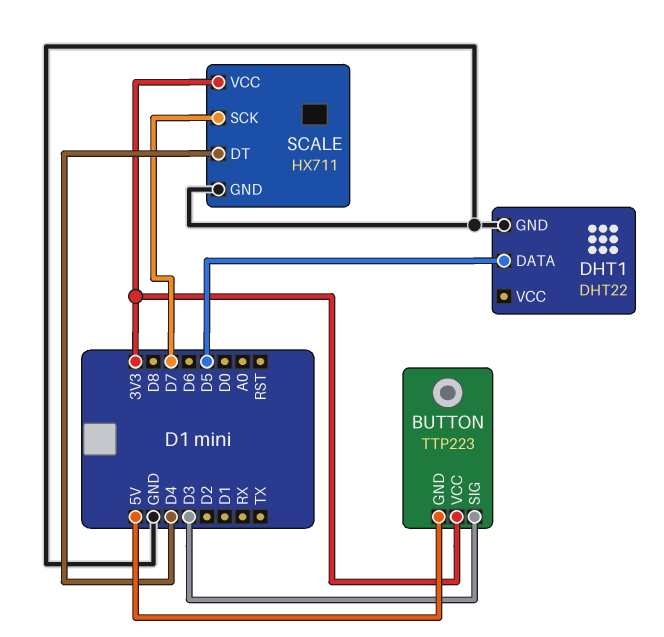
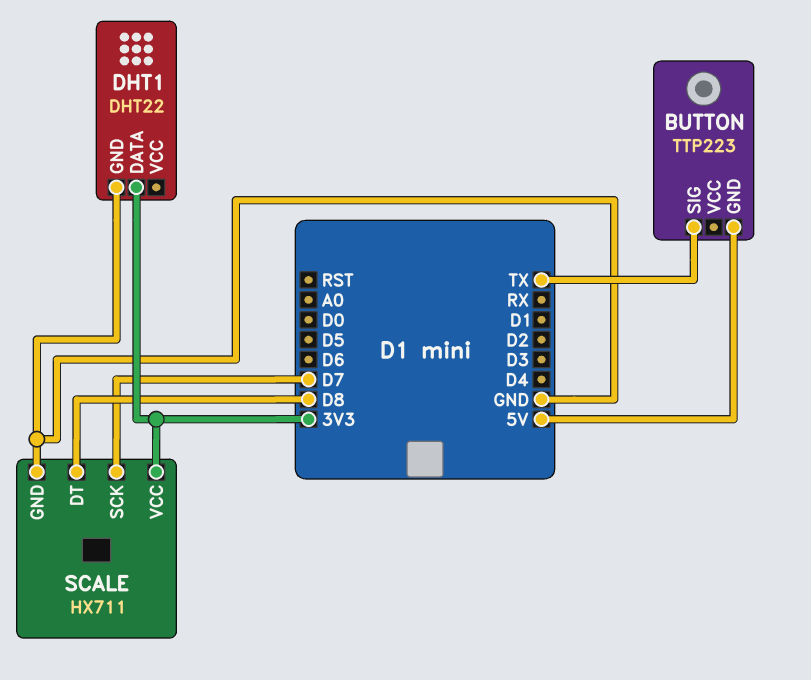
BUTTON pin SIG: D3 -> TX
BUTTON pin VCC: 3V3 -> none
DHT1 pin DATA: D5 -> 3V3
SCALE pin DT: D4 -> D8

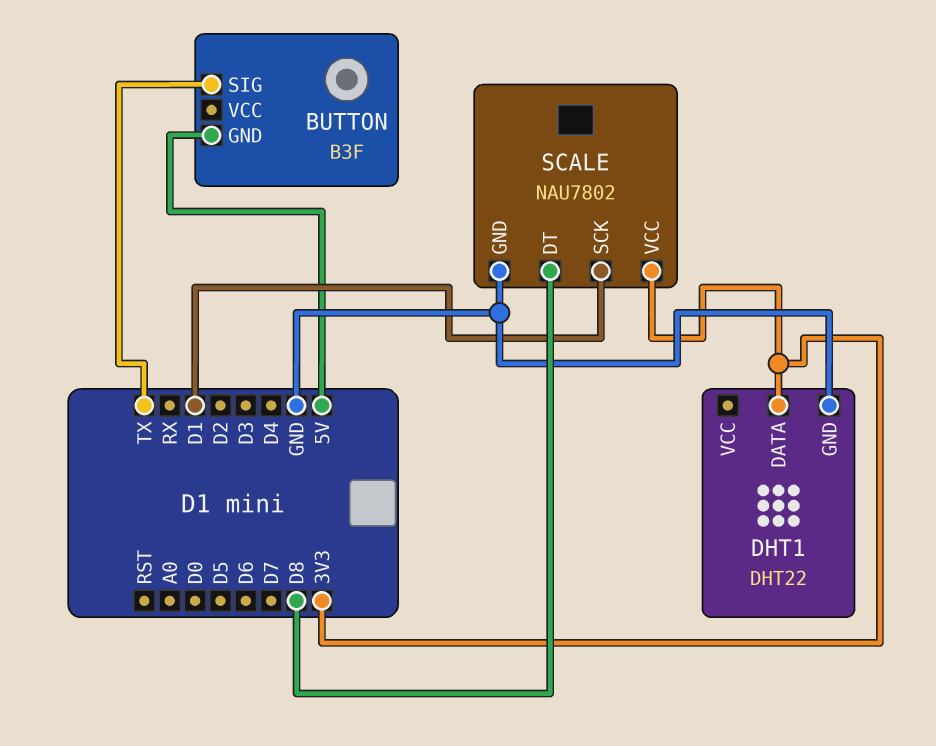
BUTTON: TTP223 -> B3F
SCALE: HX711 -> NAU7802
SCALE pin SCK: D7 -> D1

